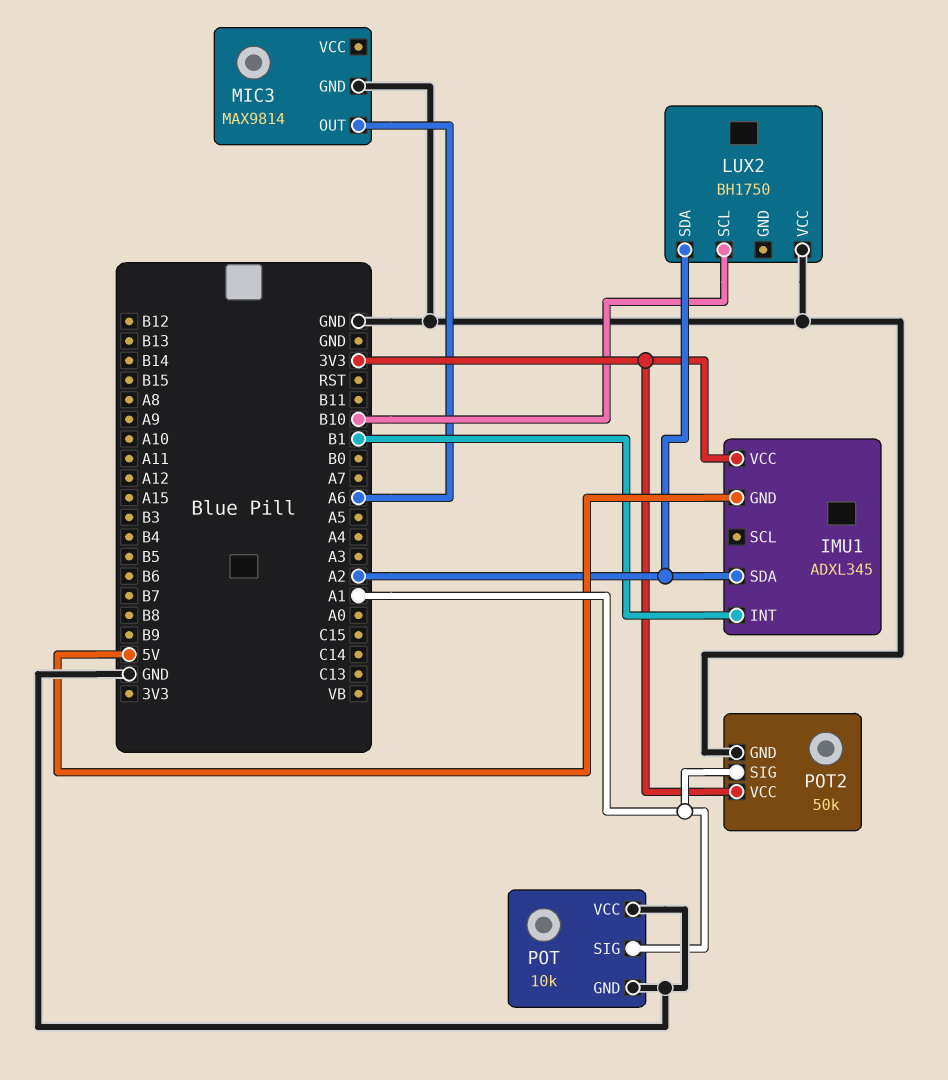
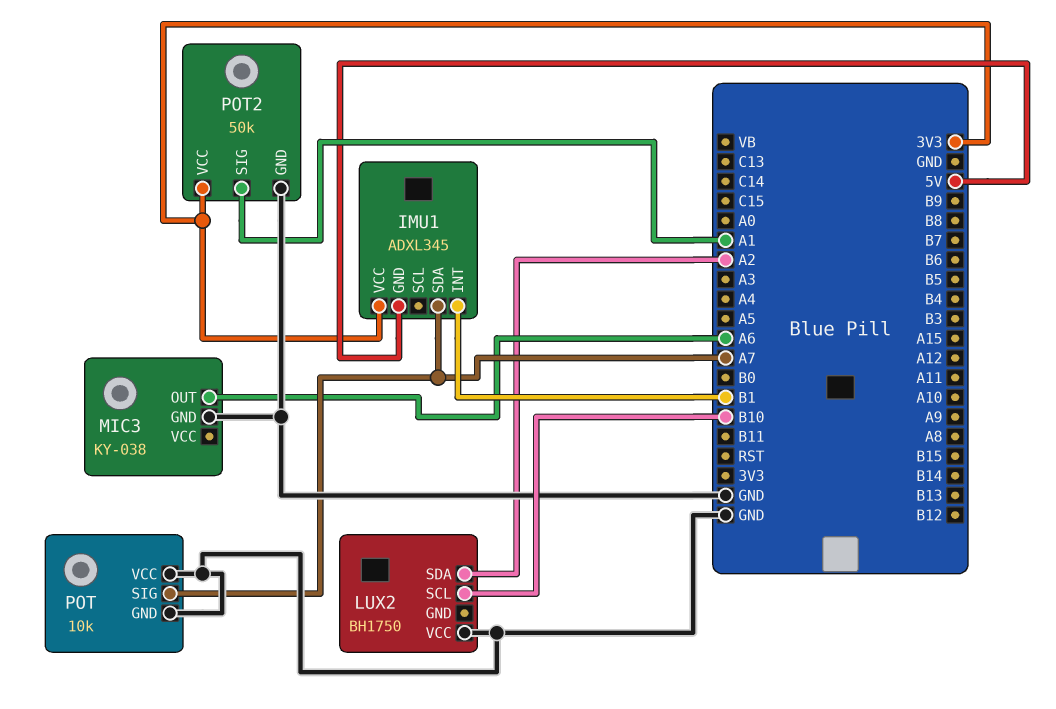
IMU1 pin SDA: A2 -> A7
MIC3: MAX9814 -> KY-038
POT pin SIG: A1 -> A7

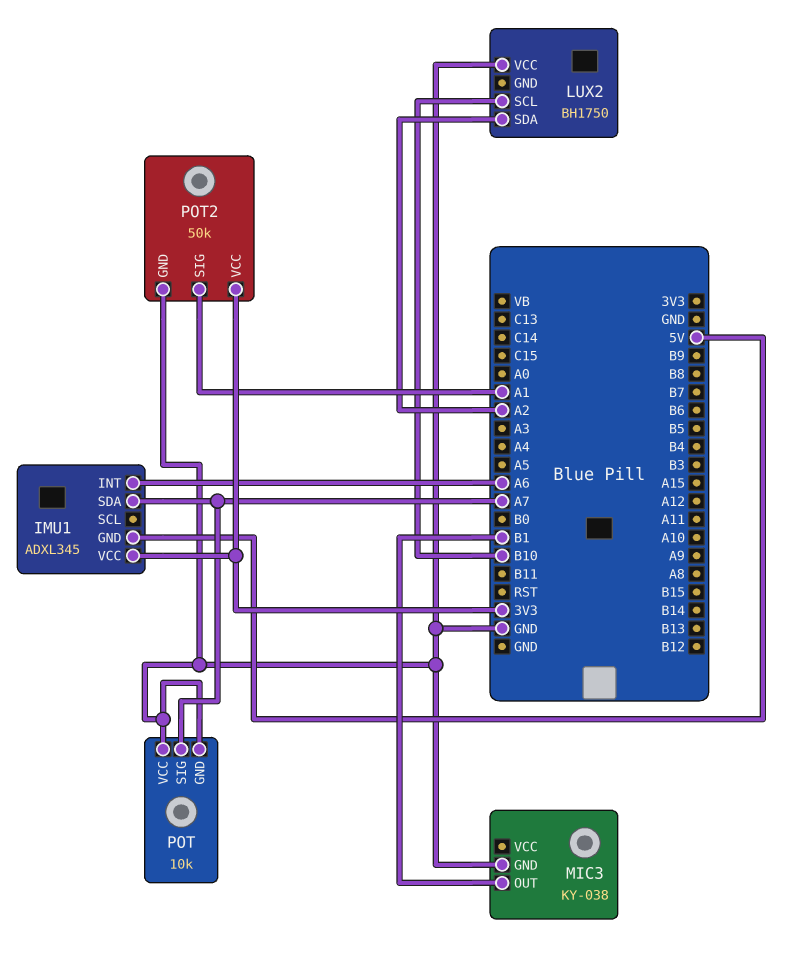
IMU1 pin INT: B1 -> A6
MIC3 pin OUT: A6 -> B1

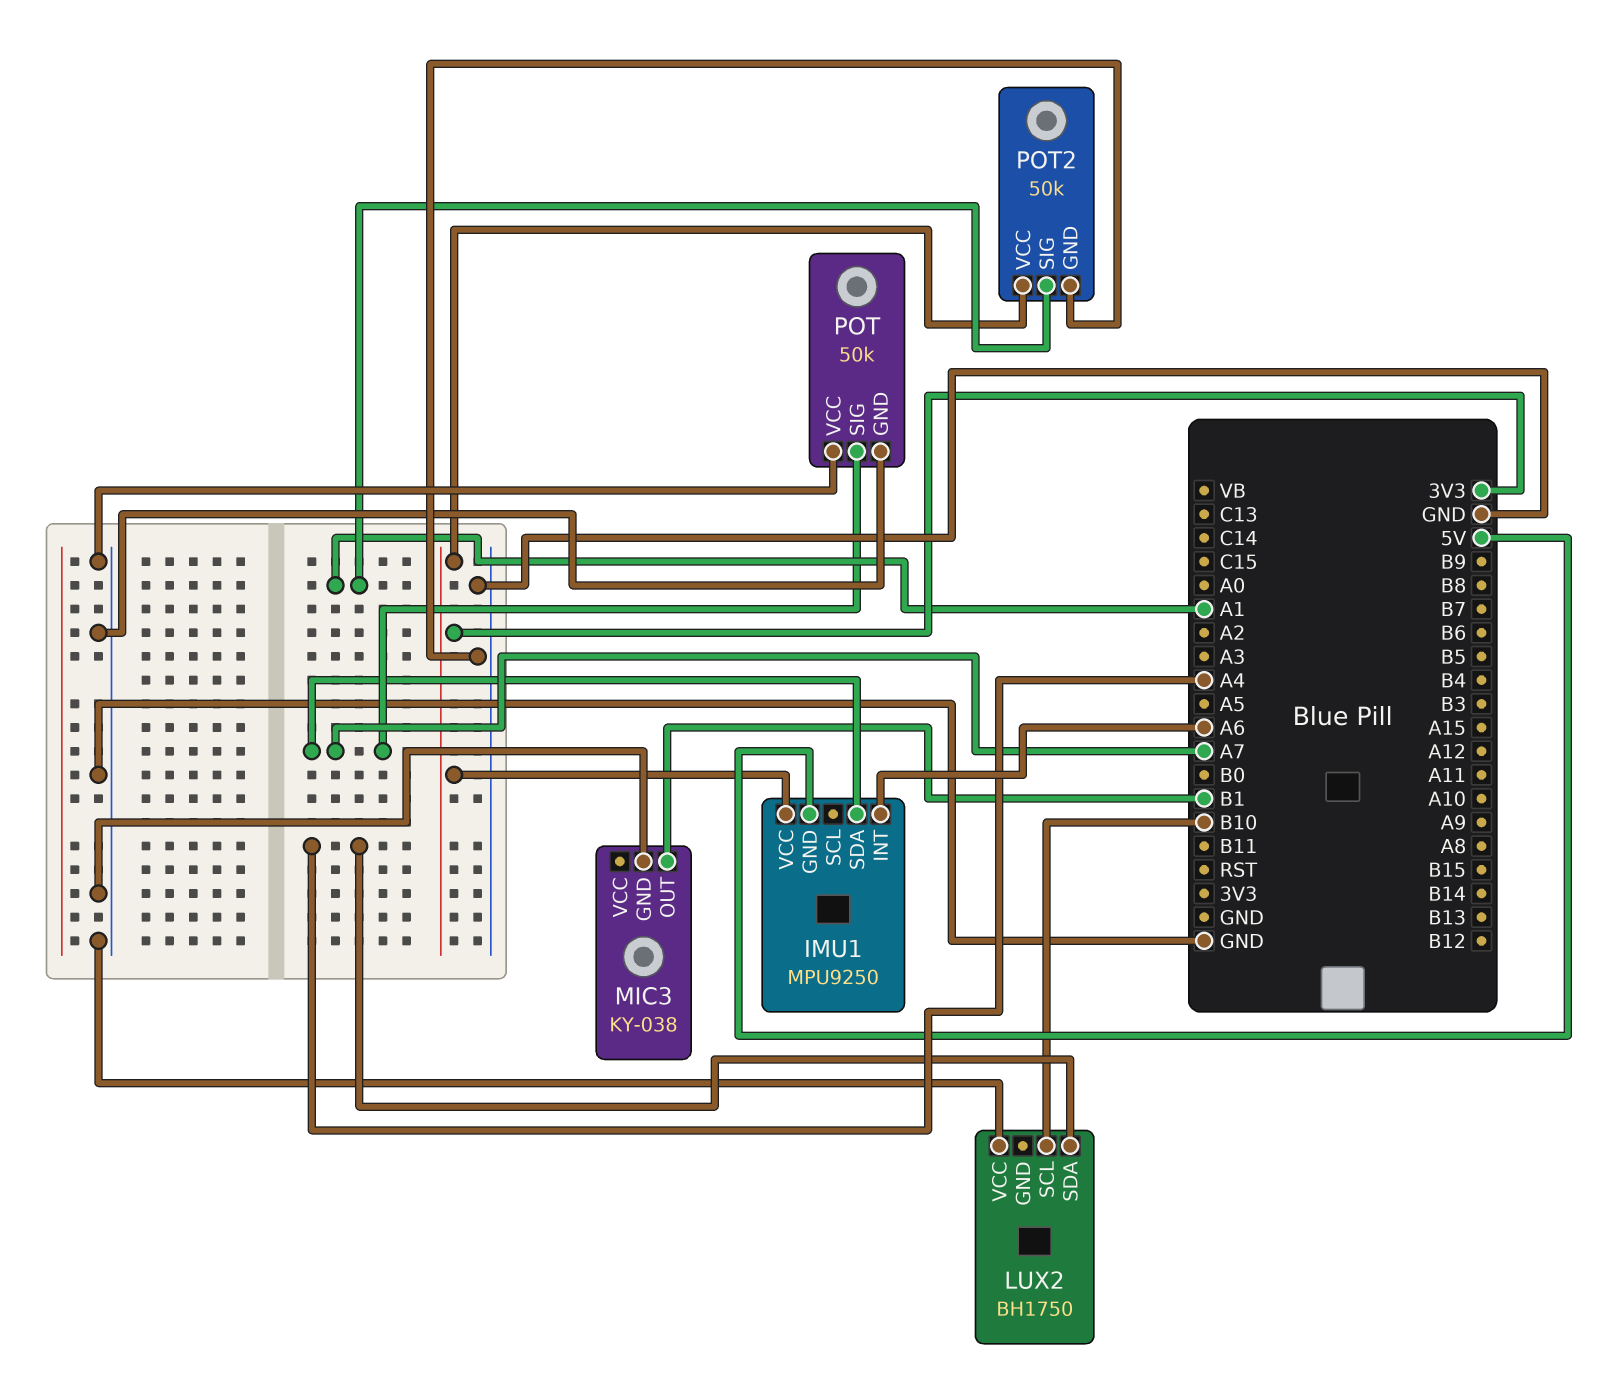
IMU1: ADXL345 -> MPU9250
LUX2 pin SDA: A2 -> A4
POT: 10k -> 50k

